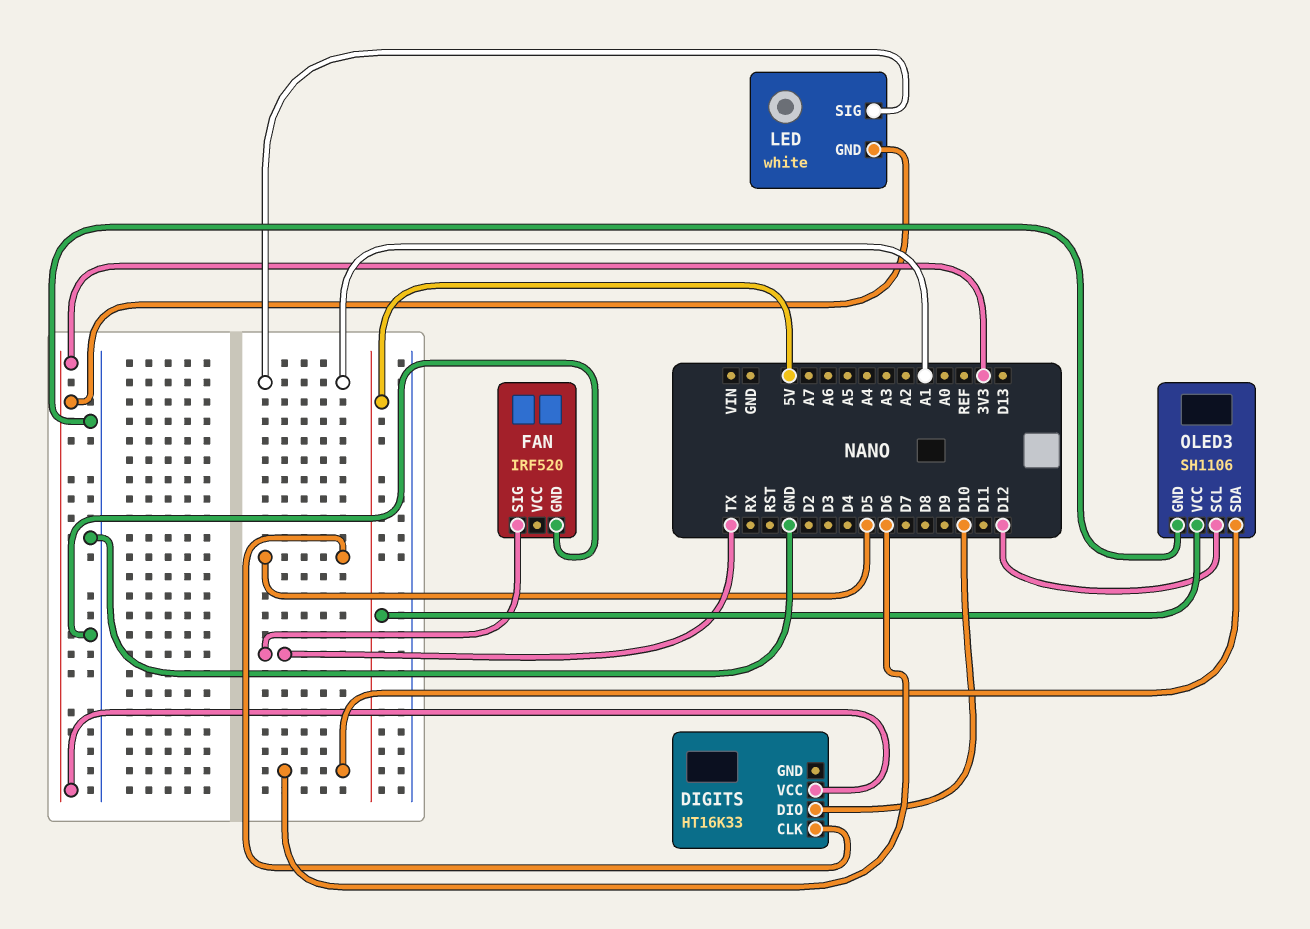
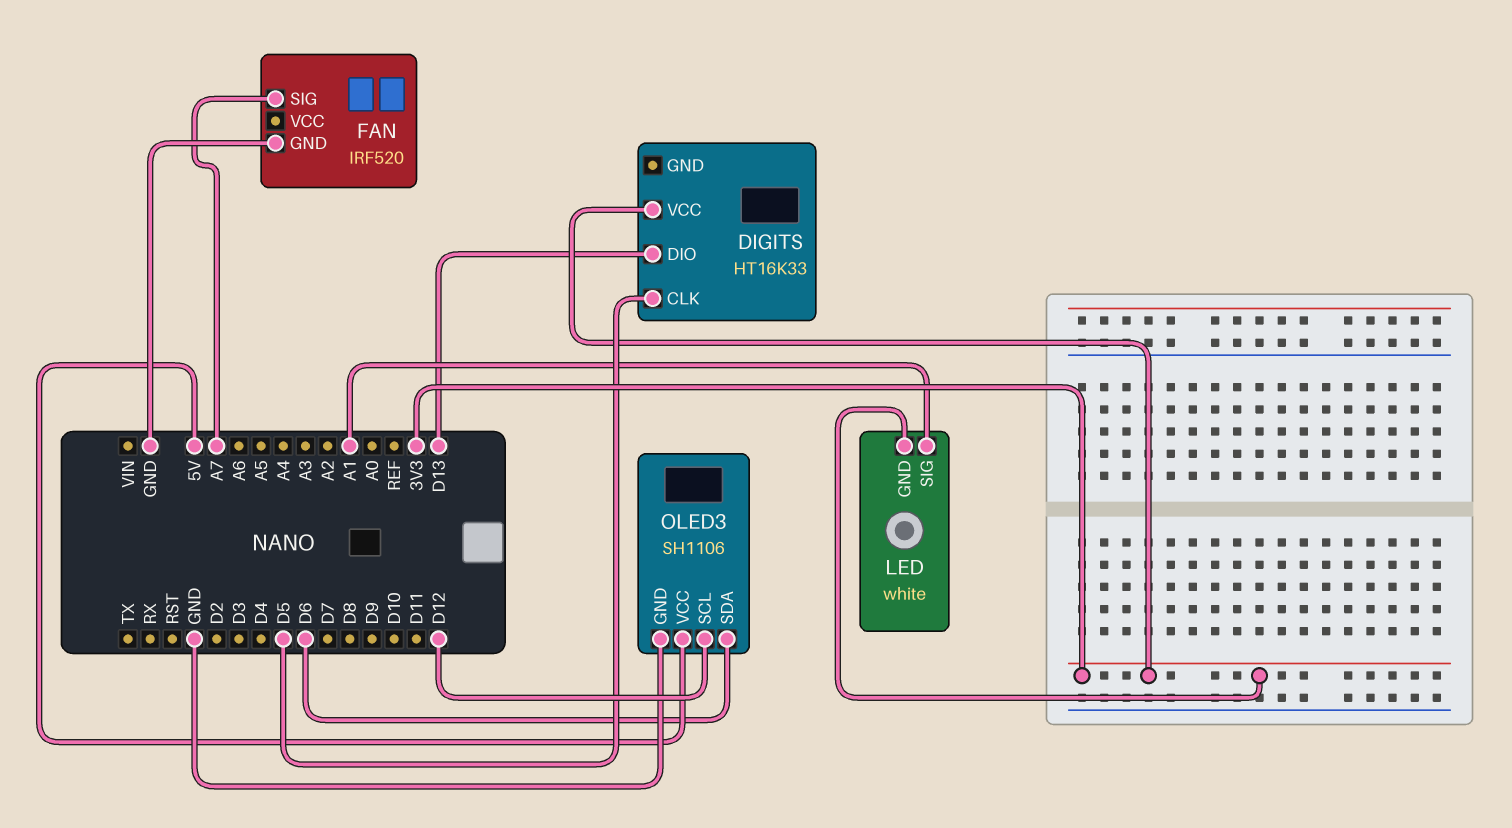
DIGITS pin DIO: D10 -> D13
FAN pin SIG: TX -> A7

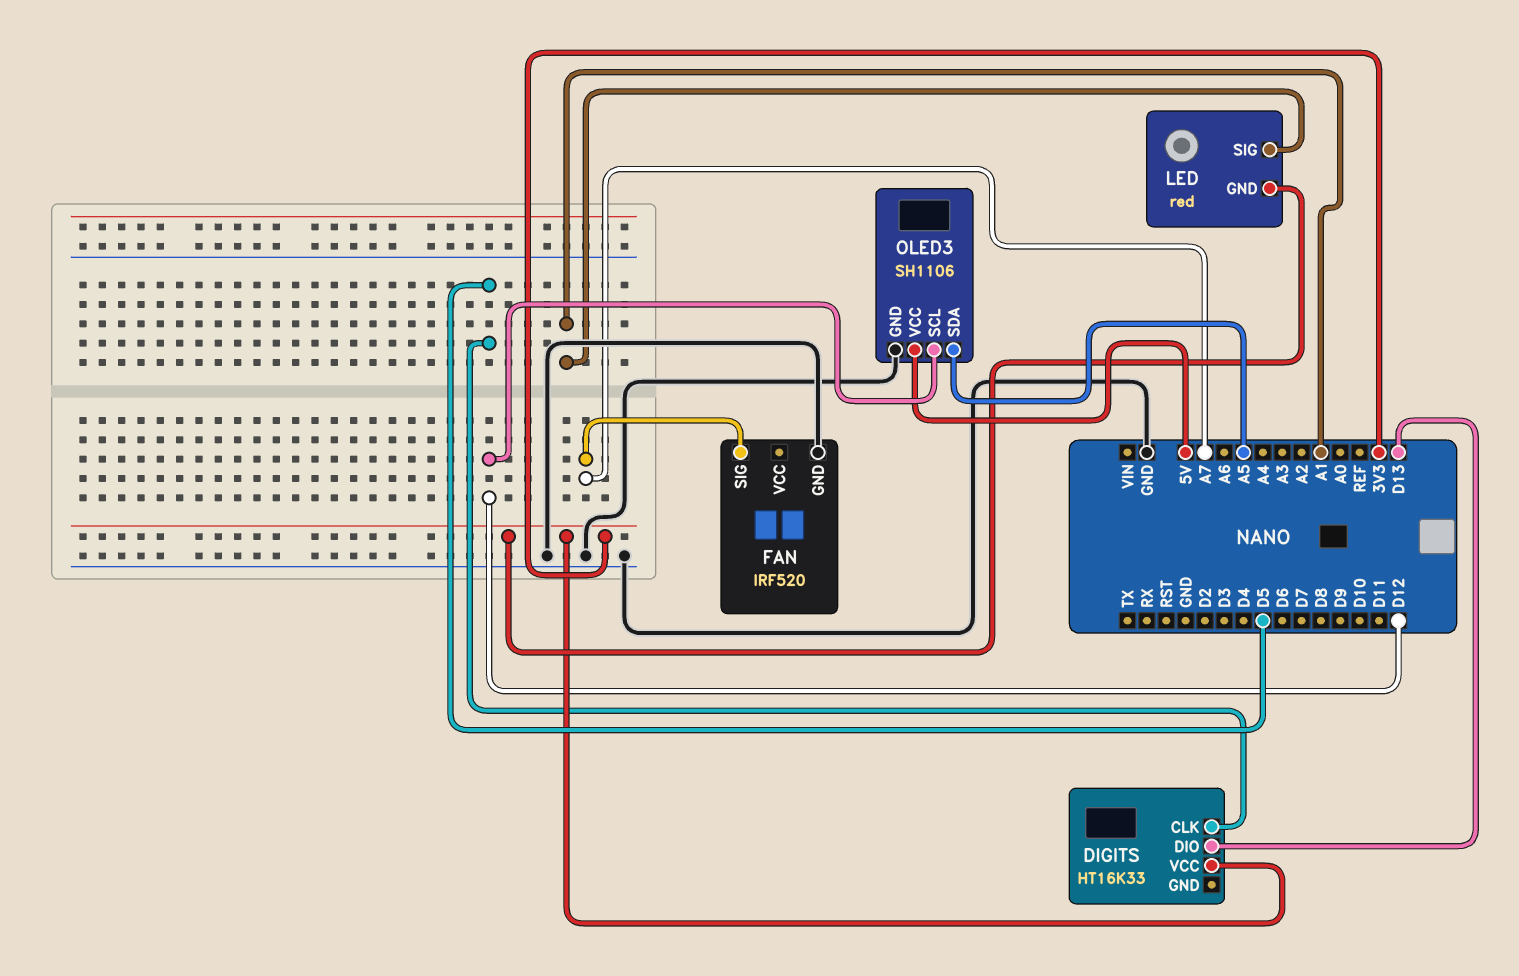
LED: white -> red
OLED3 pin SDA: D6 -> A5

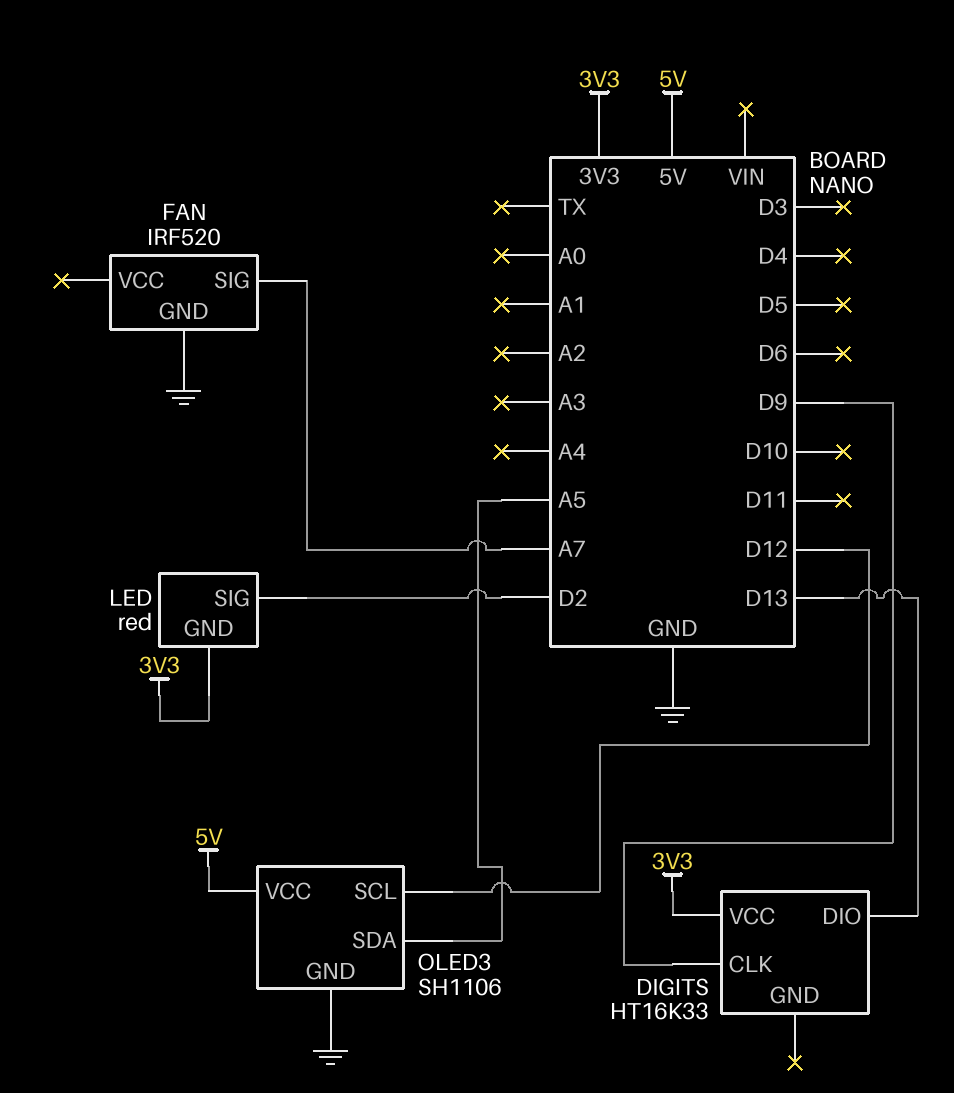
DIGITS pin CLK: D5 -> D9
LED pin SIG: A1 -> D2

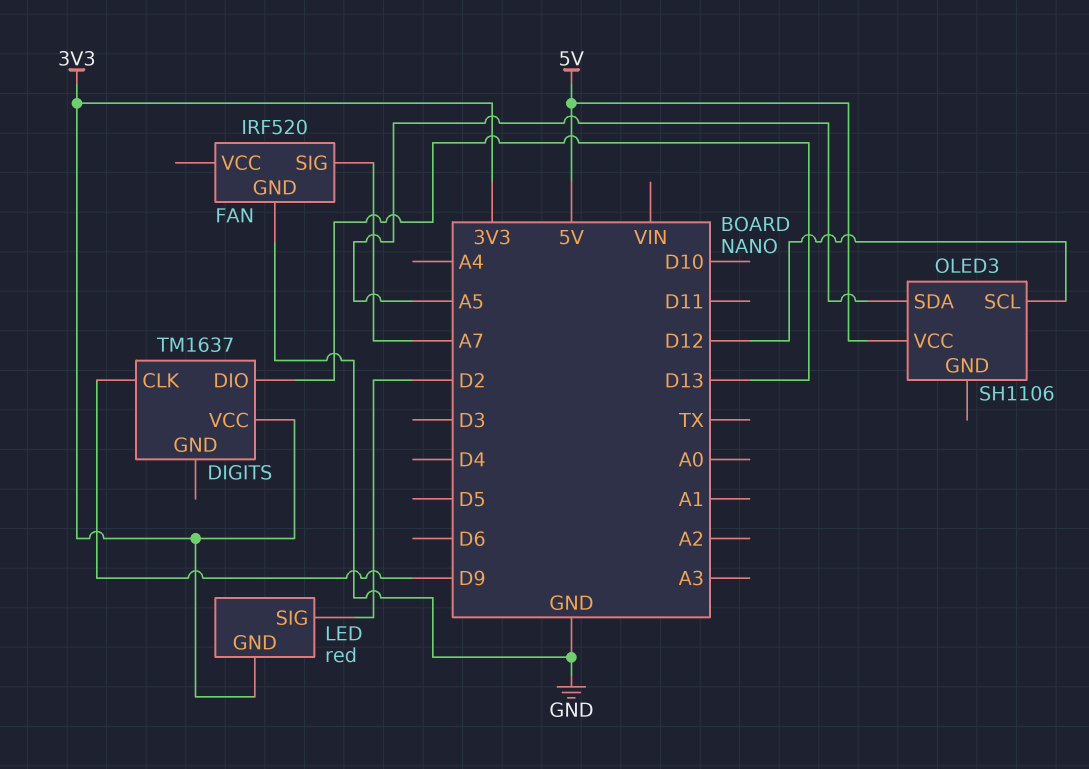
DIGITS: HT16K33 -> TM1637
OLED3 pin GND: GND -> none

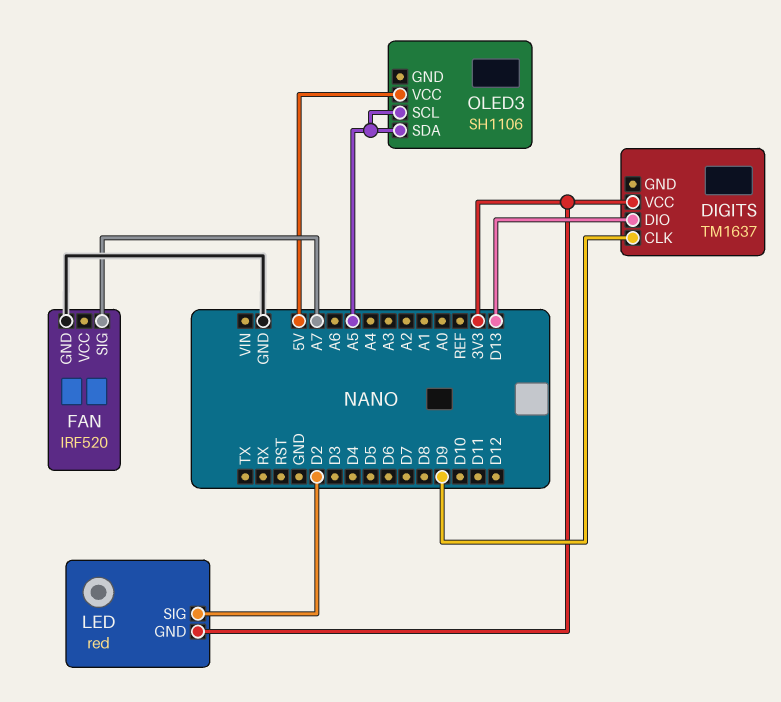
OLED3 pin SCL: D12 -> A5

